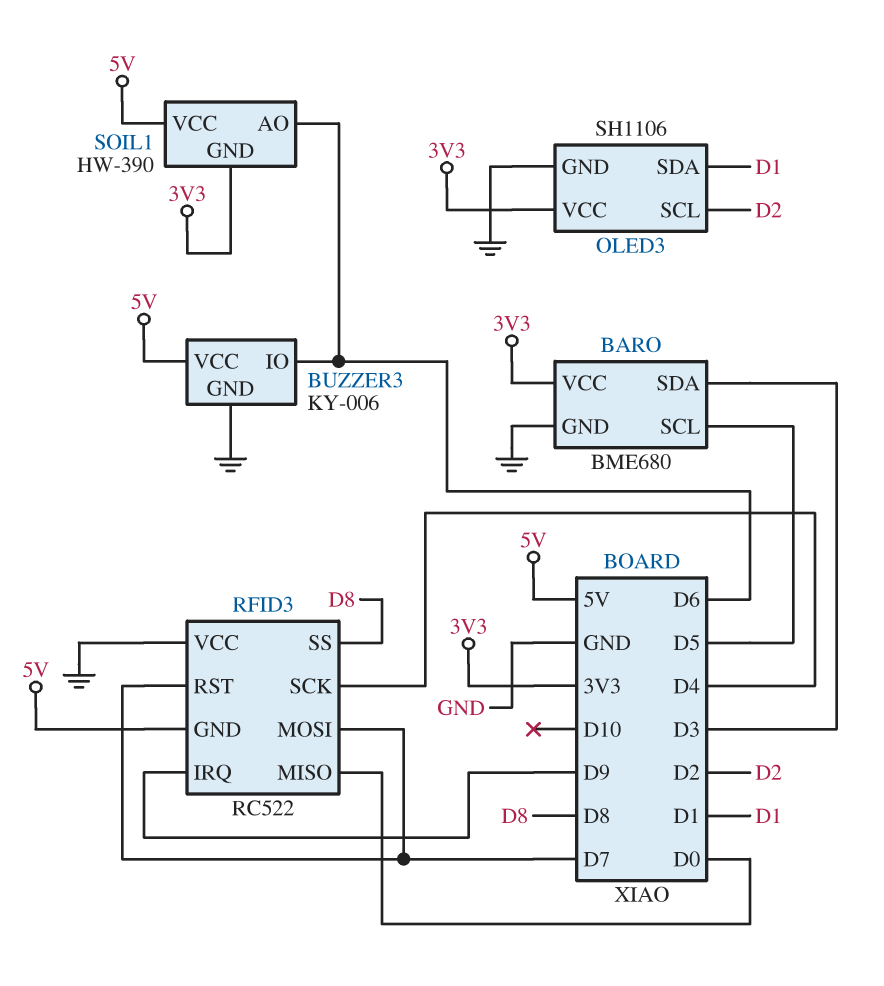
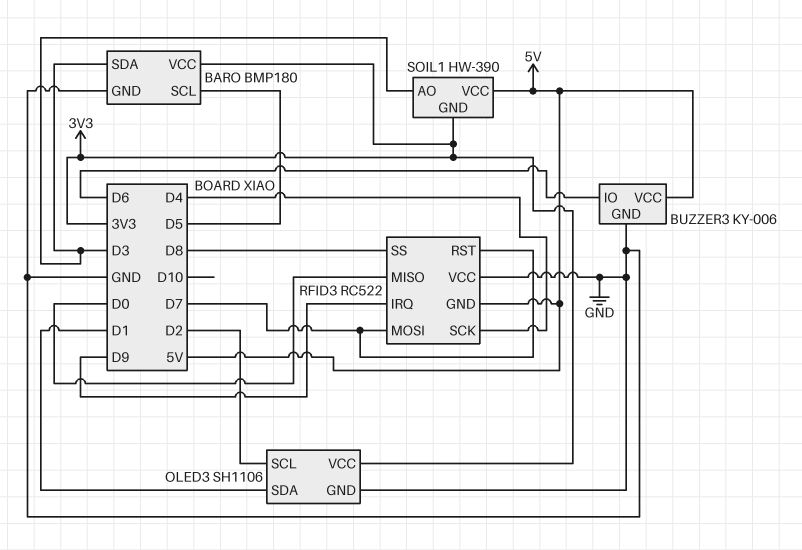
BARO: BME680 -> BMP180
SOIL1 pin AO: D6 -> D3

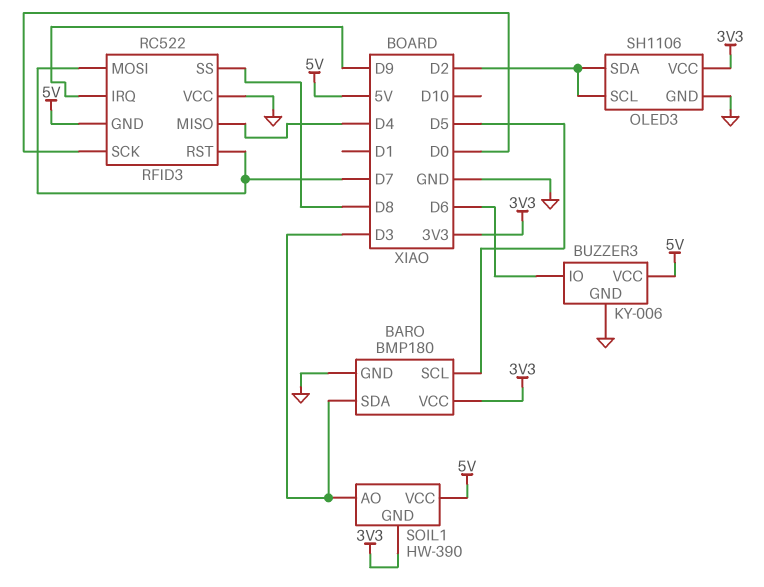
OLED3 pin SDA: D1 -> D2
RFID3 pin MISO: D0 -> D4
RFID3 pin SCK: D4 -> D0

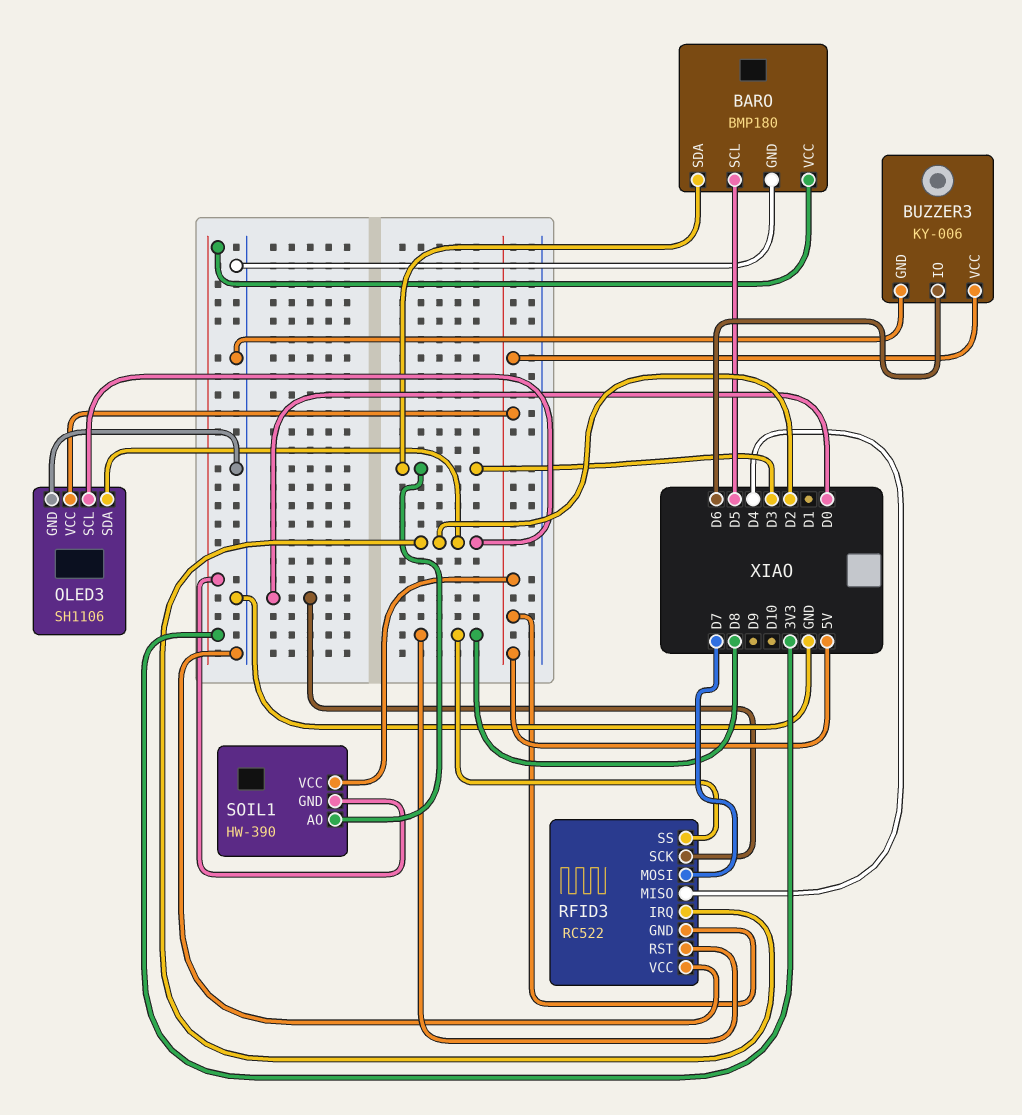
OLED3 pin VCC: 3V3 -> 5V
RFID3 pin IRQ: D9 -> D2
RFID3 pin RST: D7 -> D8

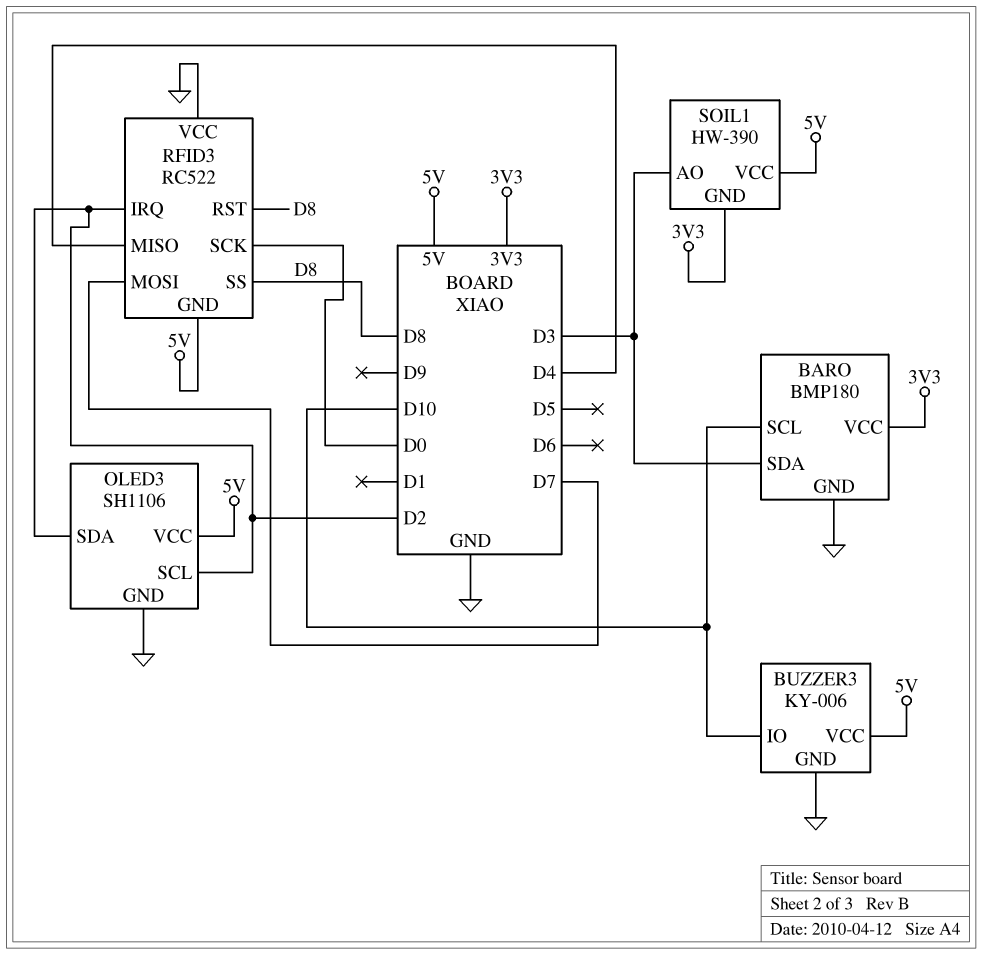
BARO pin SCL: D5 -> D10
BUZZER3 pin IO: D6 -> D10

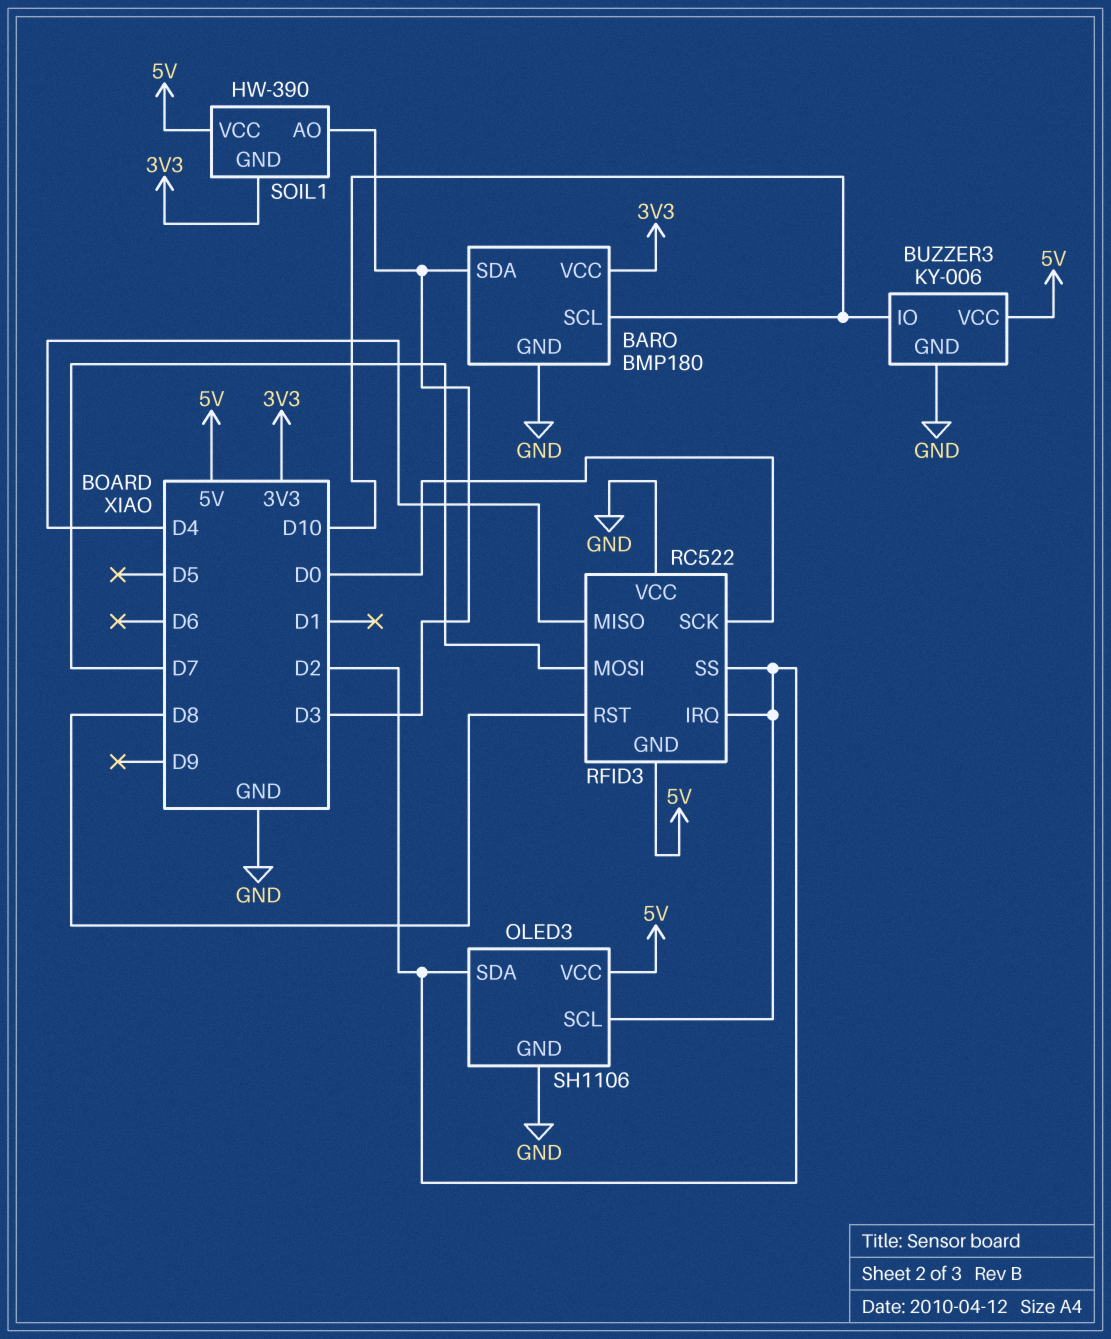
RFID3 pin SS: D8 -> D2

